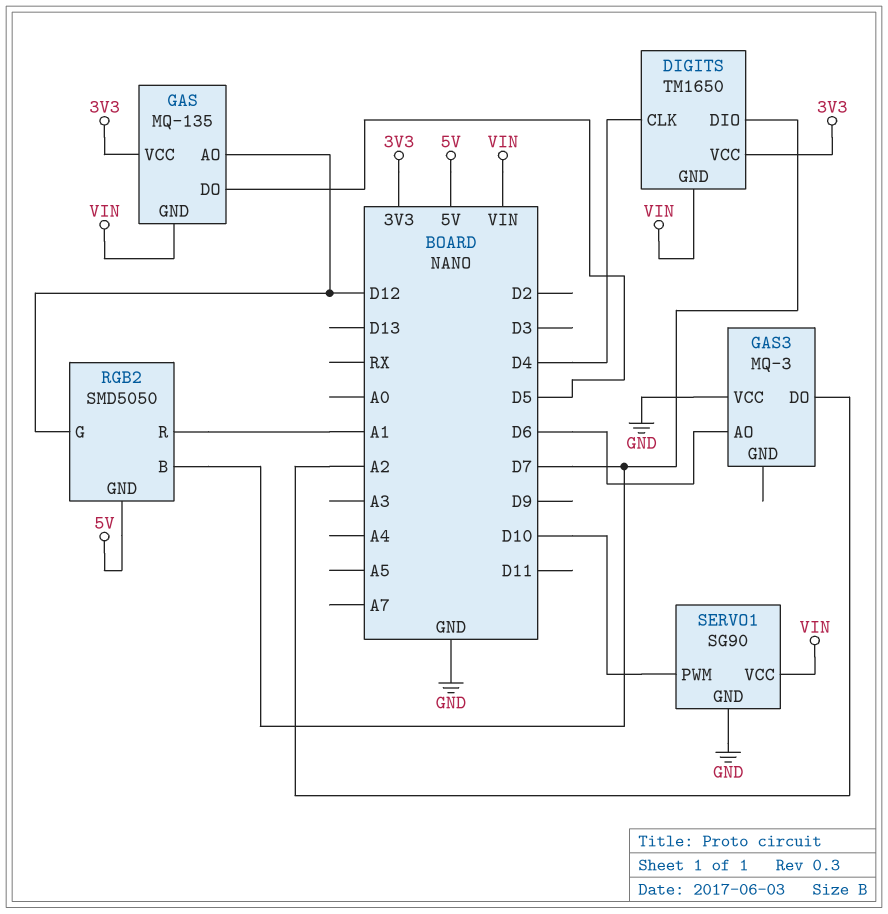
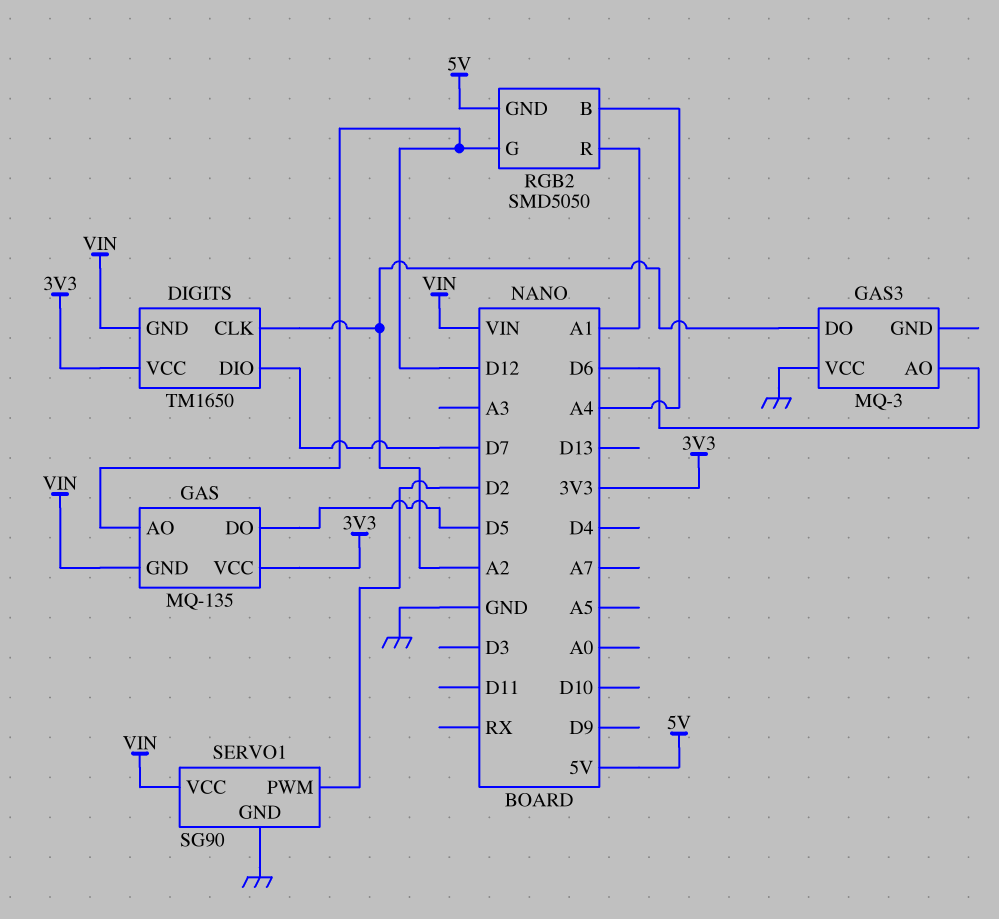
DIGITS pin CLK: D4 -> A2
RGB2 pin B: D7 -> A4
SERVO1 pin PWM: D10 -> D2

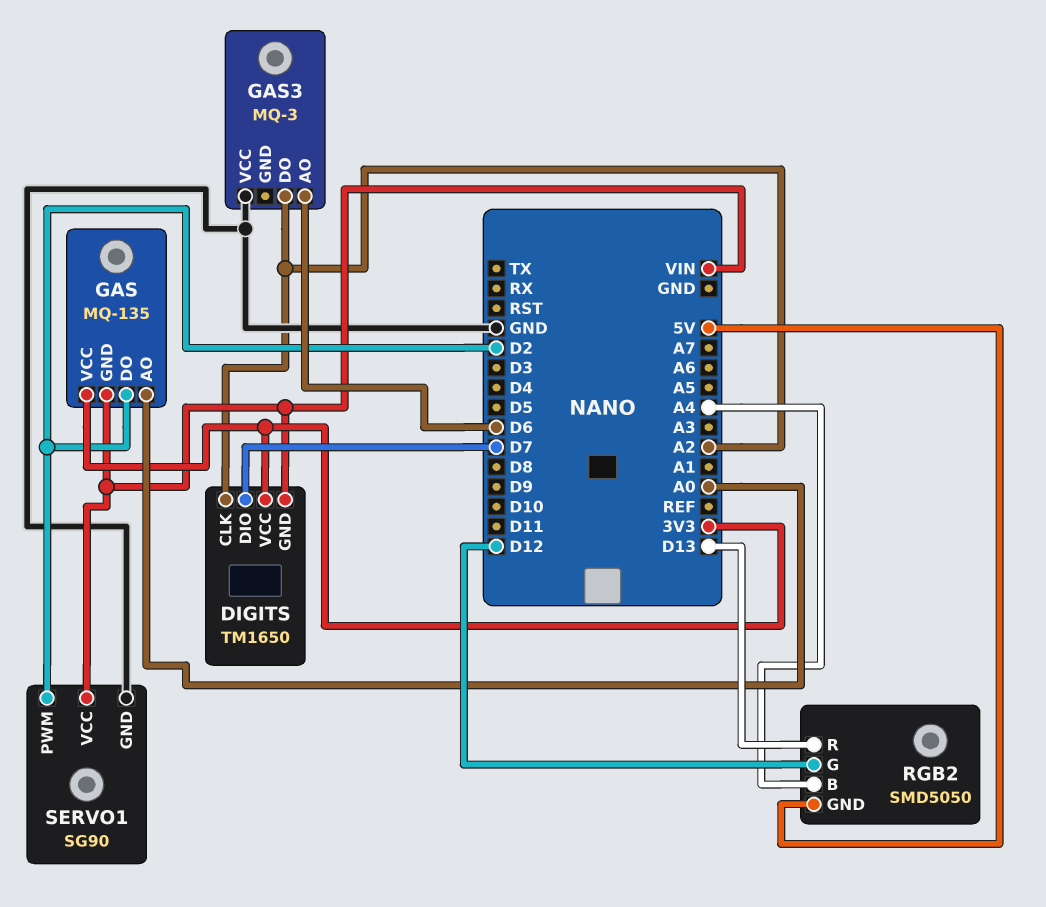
GAS pin AO: D12 -> A0
GAS pin DO: D5 -> D2
RGB2 pin R: A1 -> D13

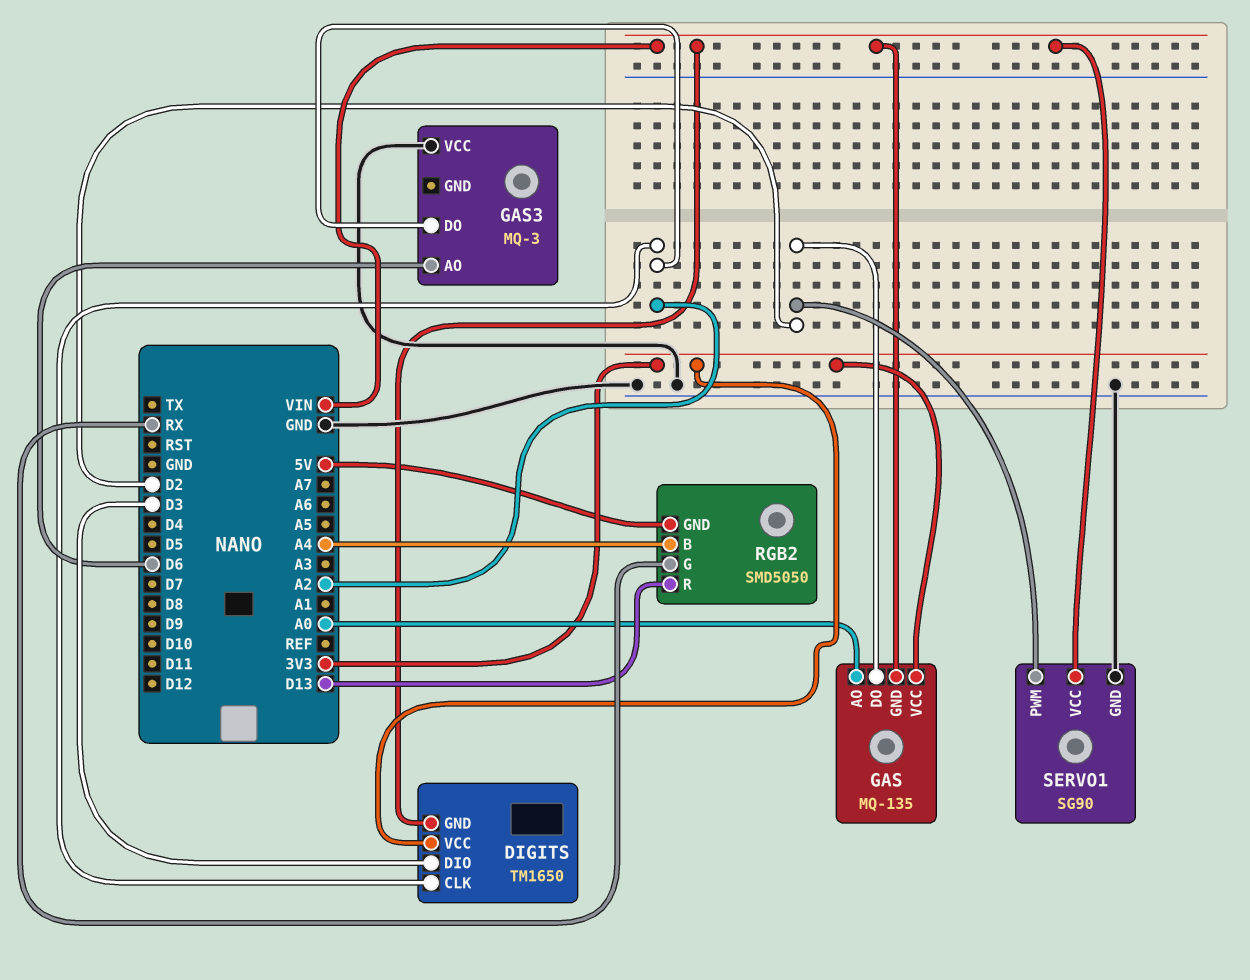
DIGITS pin DIO: D7 -> D3
RGB2 pin G: D12 -> RX

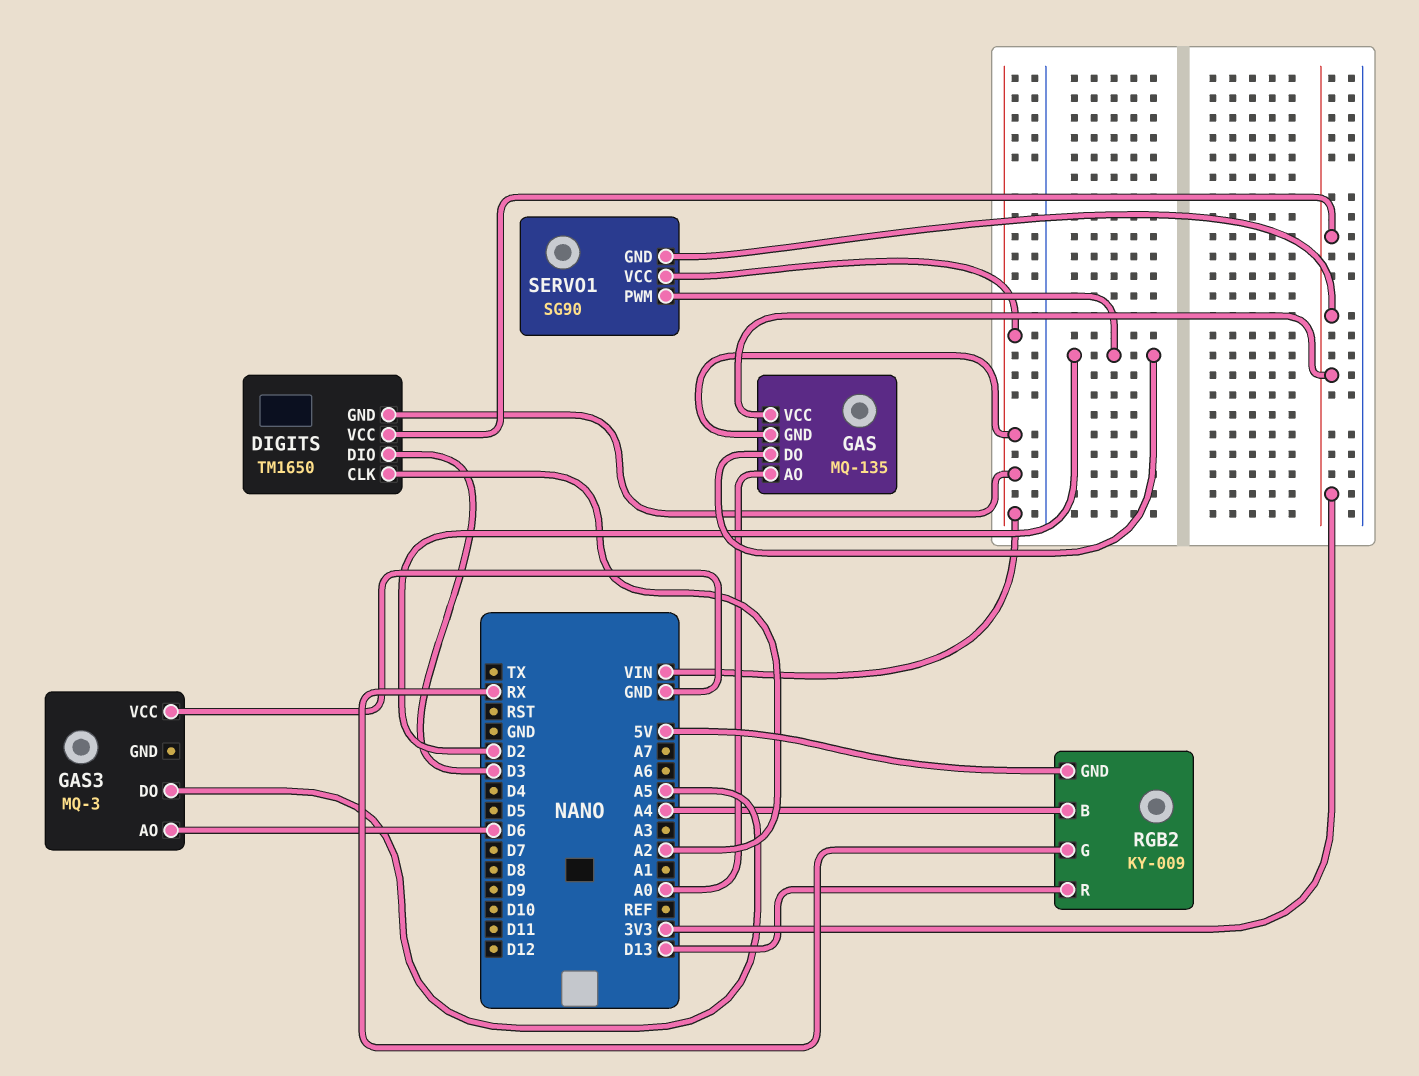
GAS3 pin DO: A2 -> A5
RGB2: SMD5050 -> KY-009
SERVO1 pin GND: GND -> 3V3

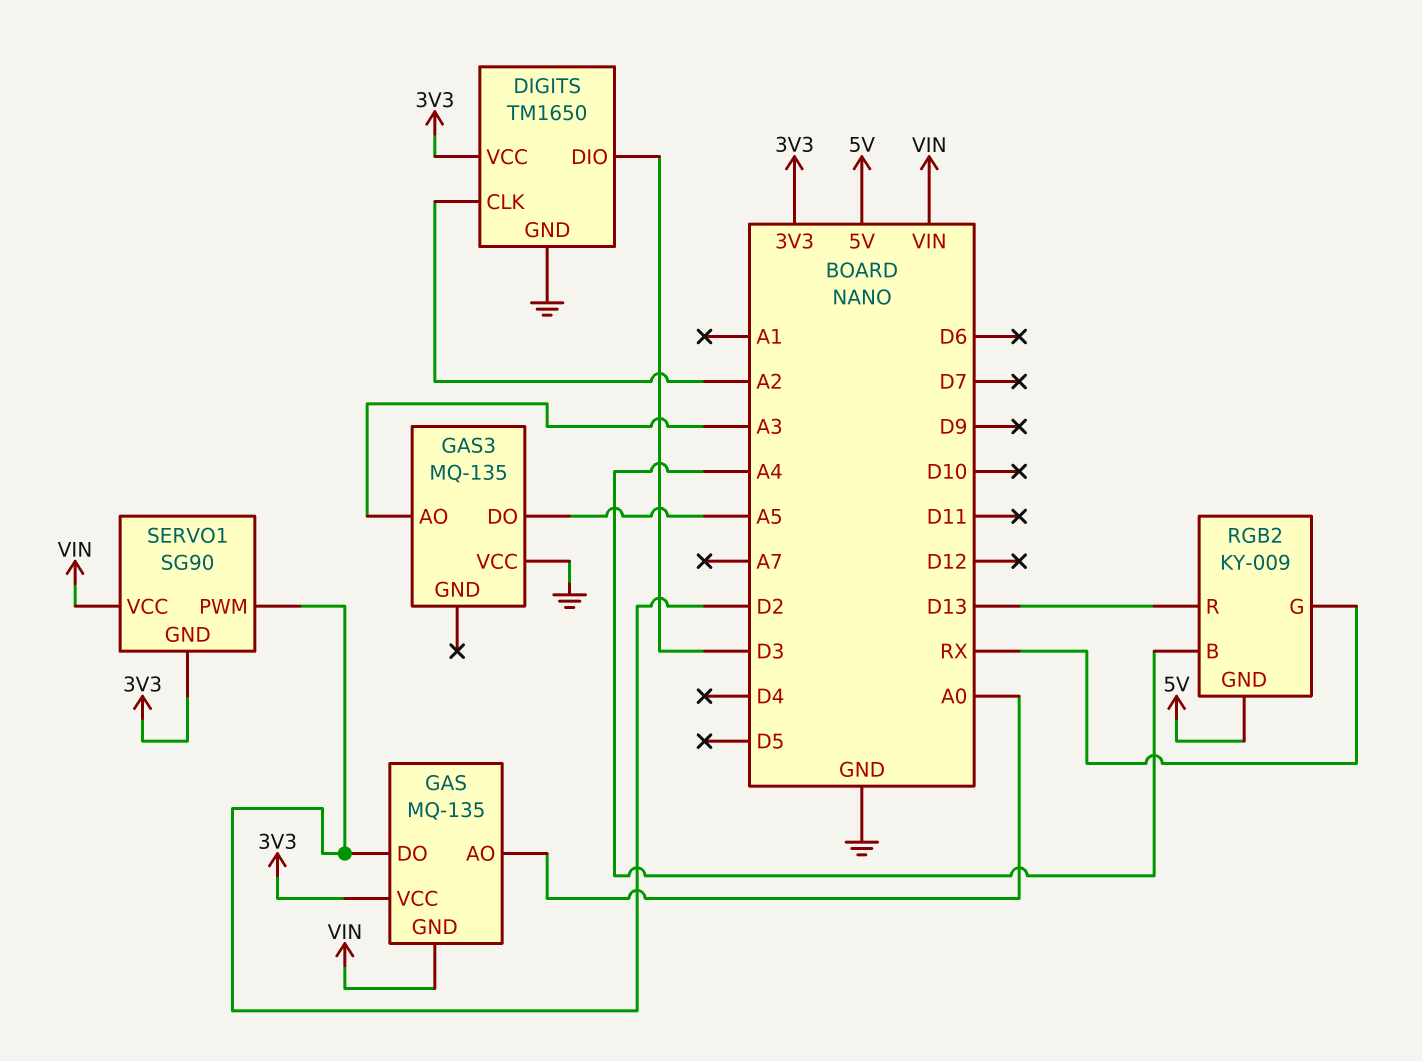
DIGITS pin GND: VIN -> GND
GAS3: MQ-3 -> MQ-135
GAS3 pin AO: D6 -> A3

